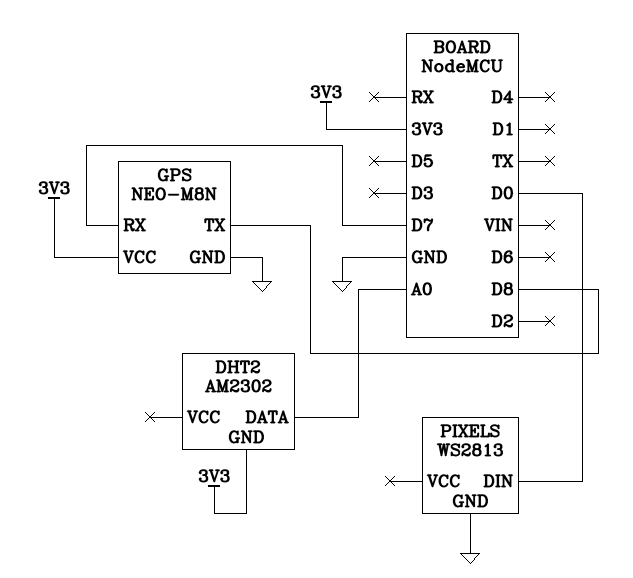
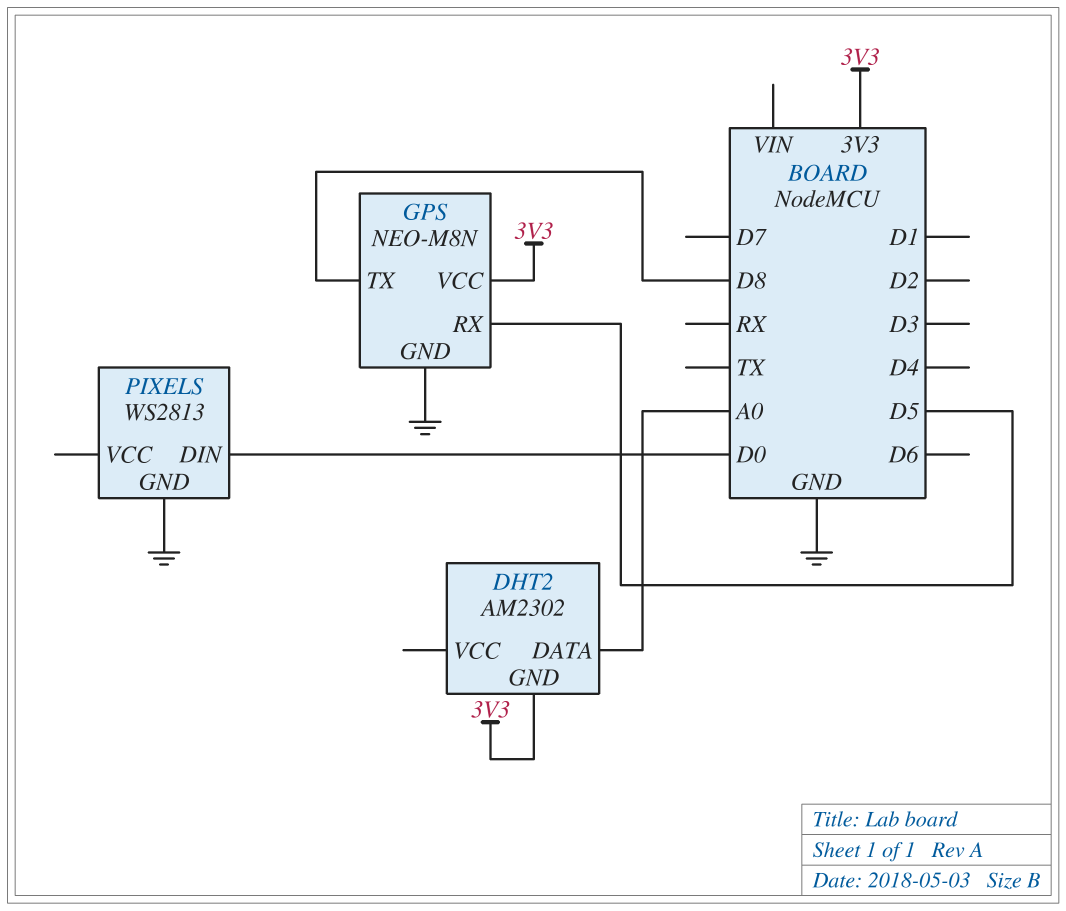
GPS pin RX: D7 -> D5

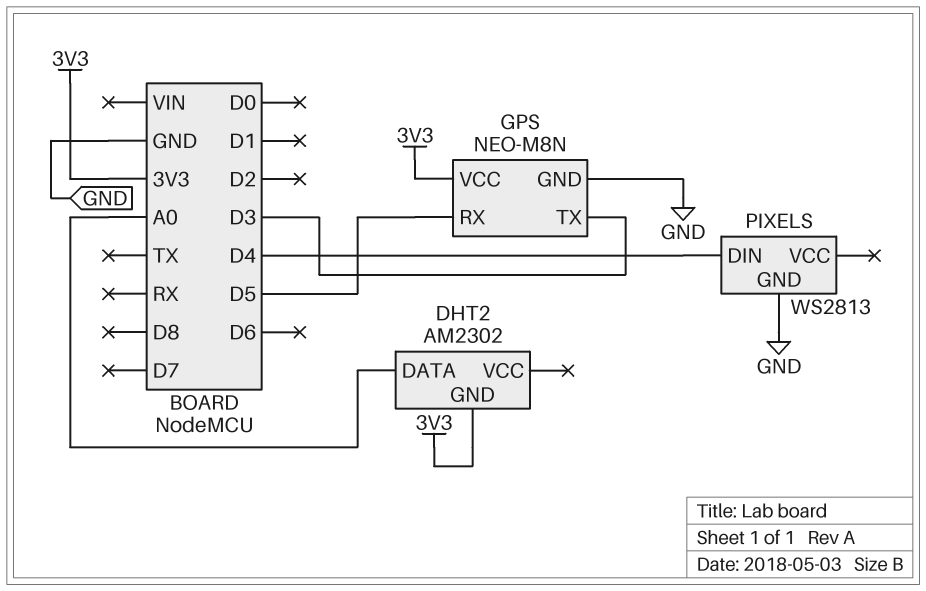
GPS pin TX: D8 -> D3
PIXELS pin DIN: D0 -> D4

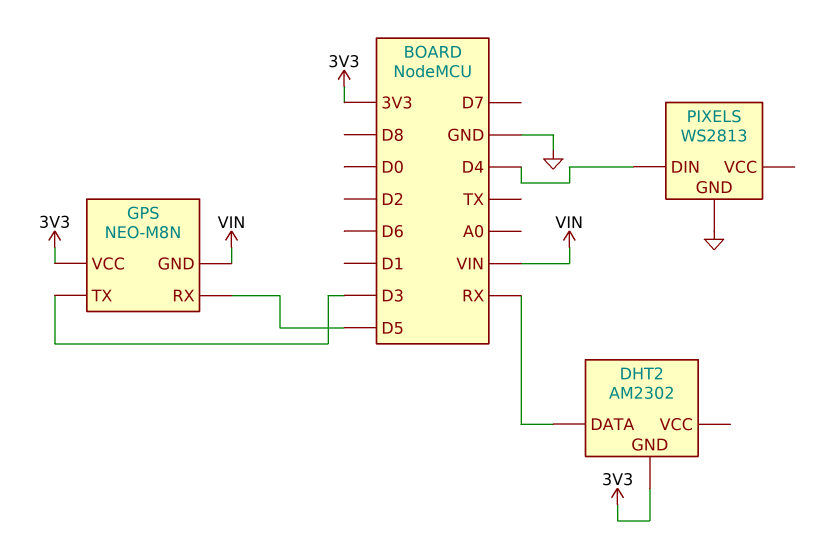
DHT2 pin DATA: A0 -> RX
GPS pin GND: GND -> VIN

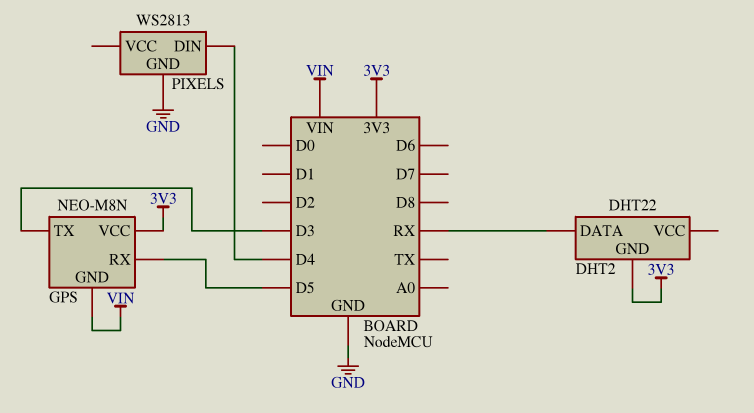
DHT2: AM2302 -> DHT22

